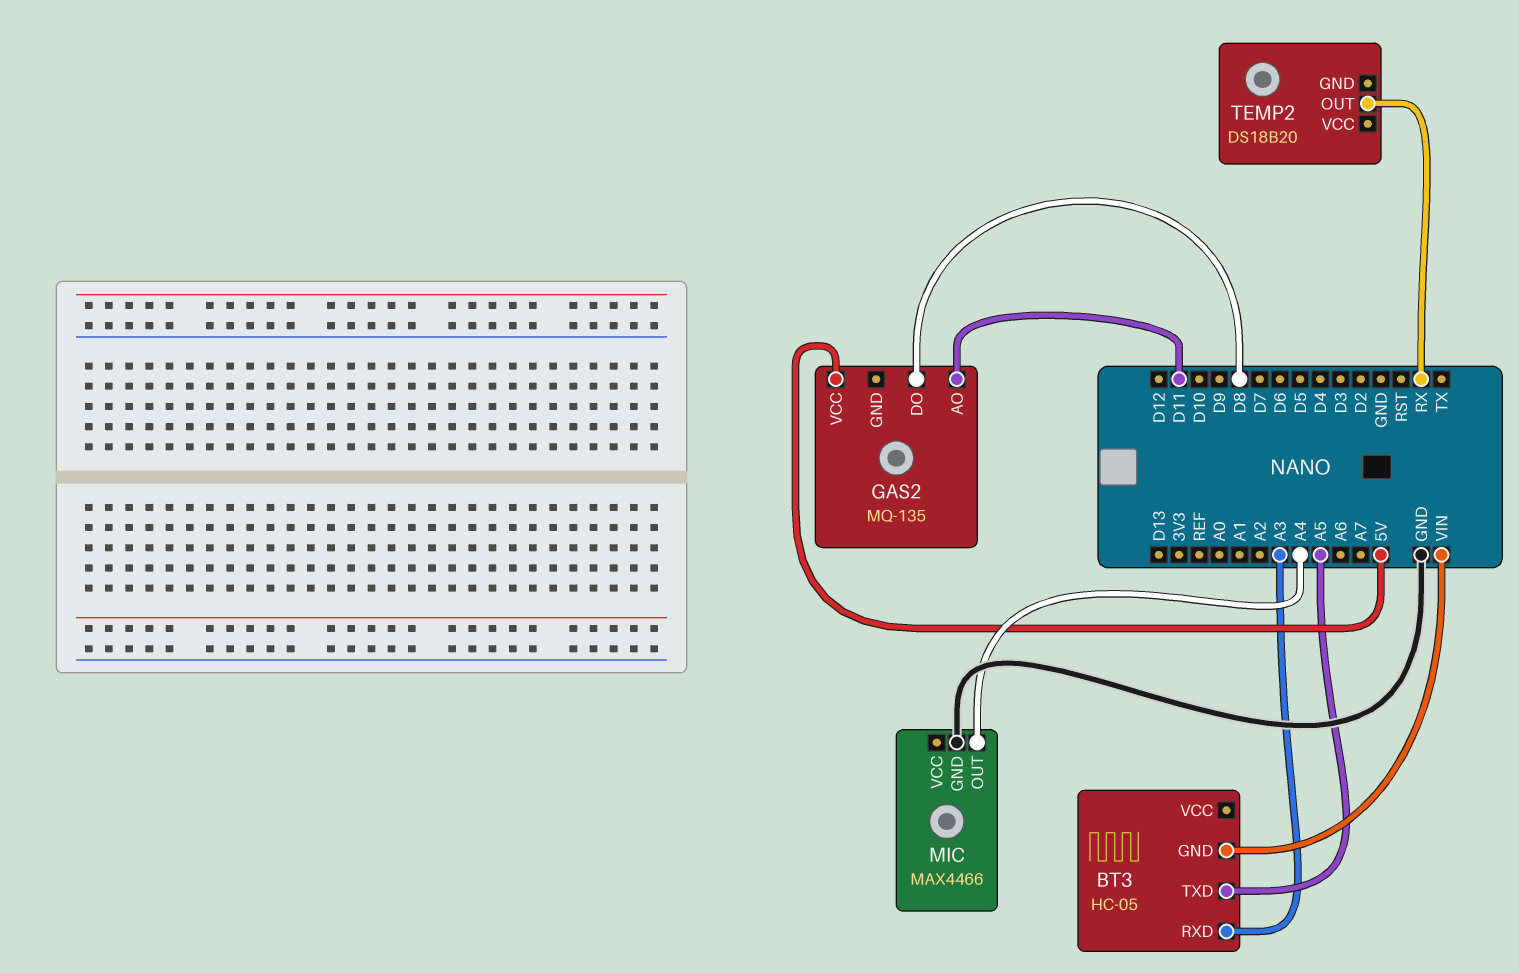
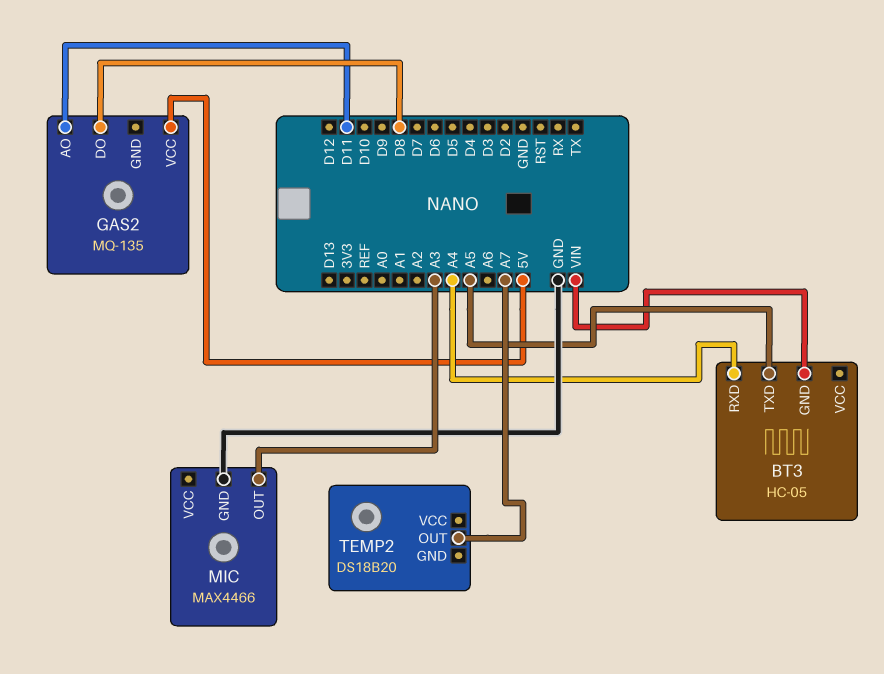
BT3 pin RXD: A3 -> A4
MIC pin OUT: A4 -> A3
TEMP2 pin OUT: RX -> A7

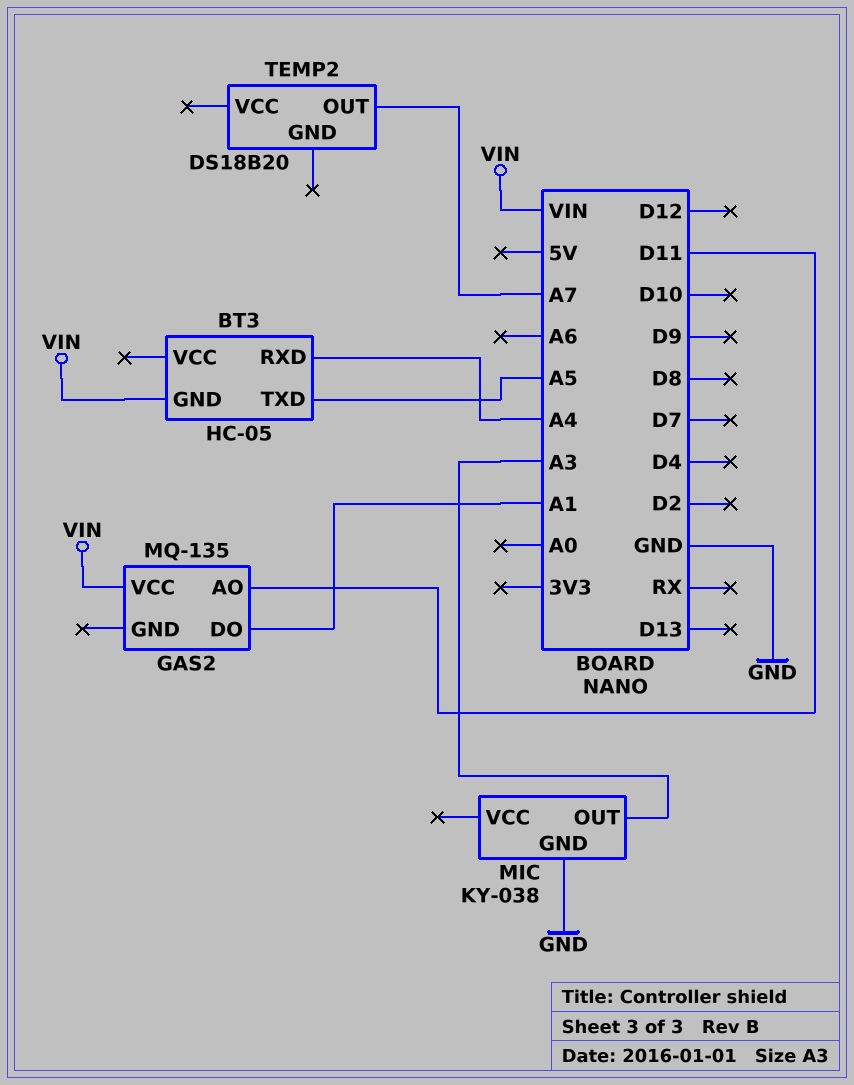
GAS2 pin DO: D8 -> A1
GAS2 pin VCC: 5V -> VIN
MIC: MAX4466 -> KY-038

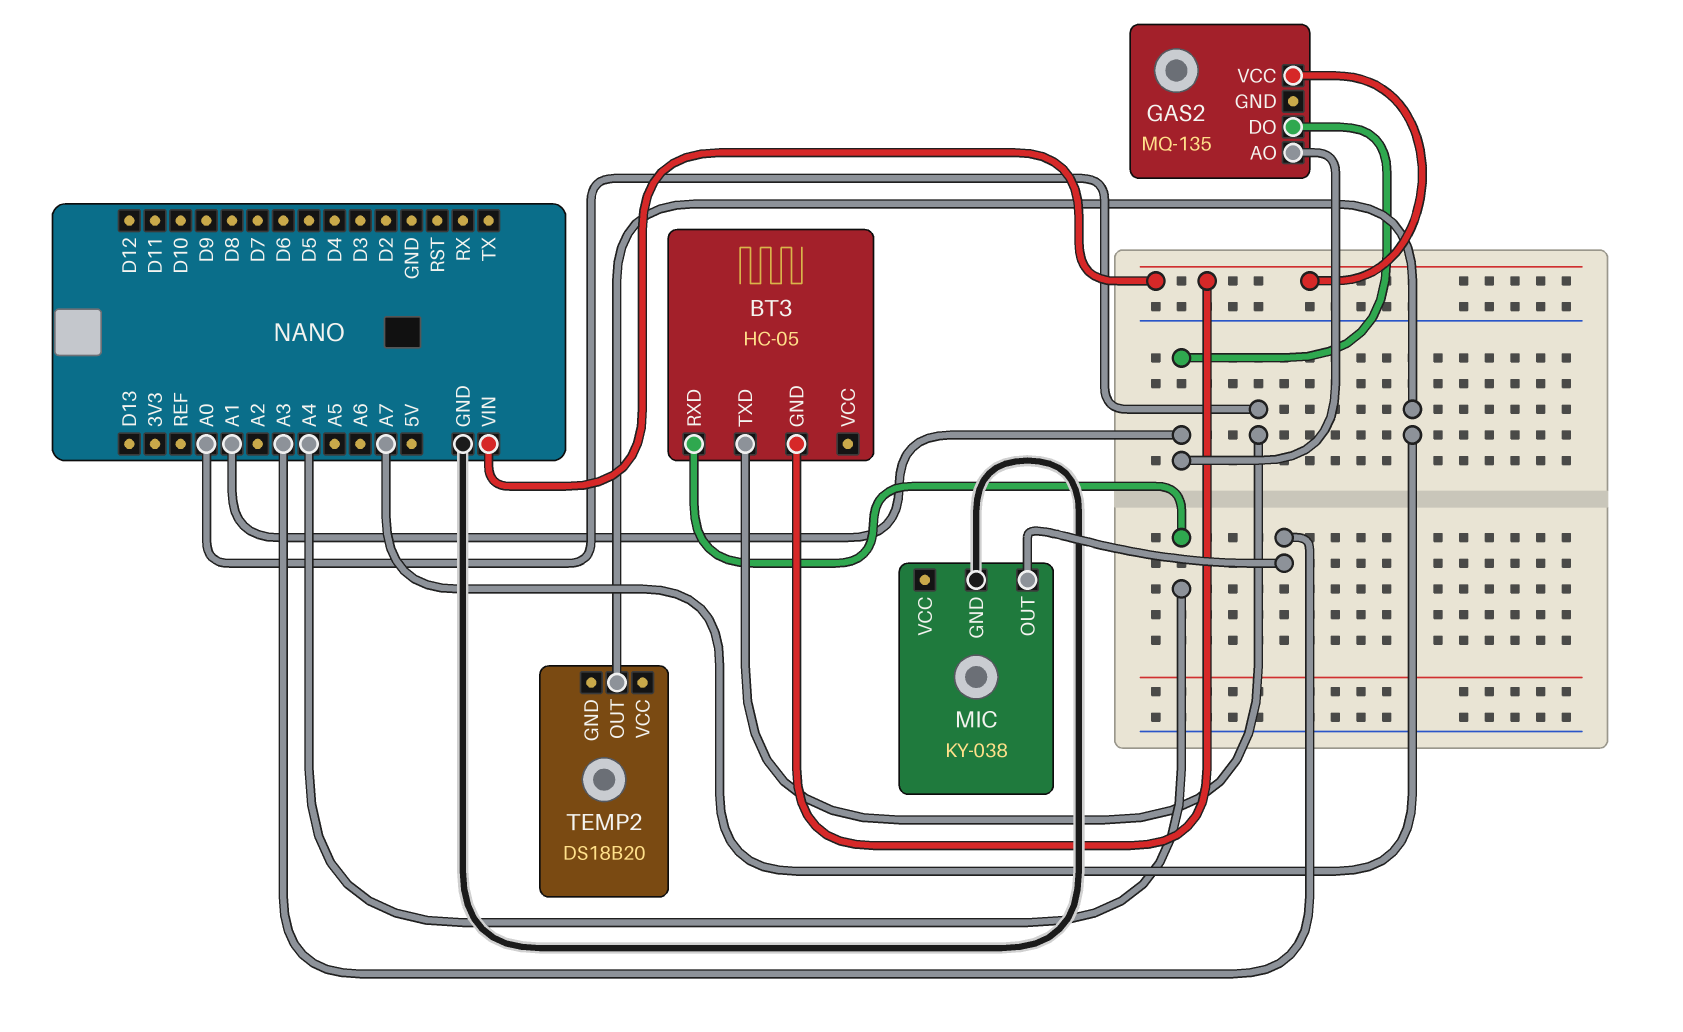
BT3 pin TXD: A5 -> A0
GAS2 pin AO: D11 -> A1

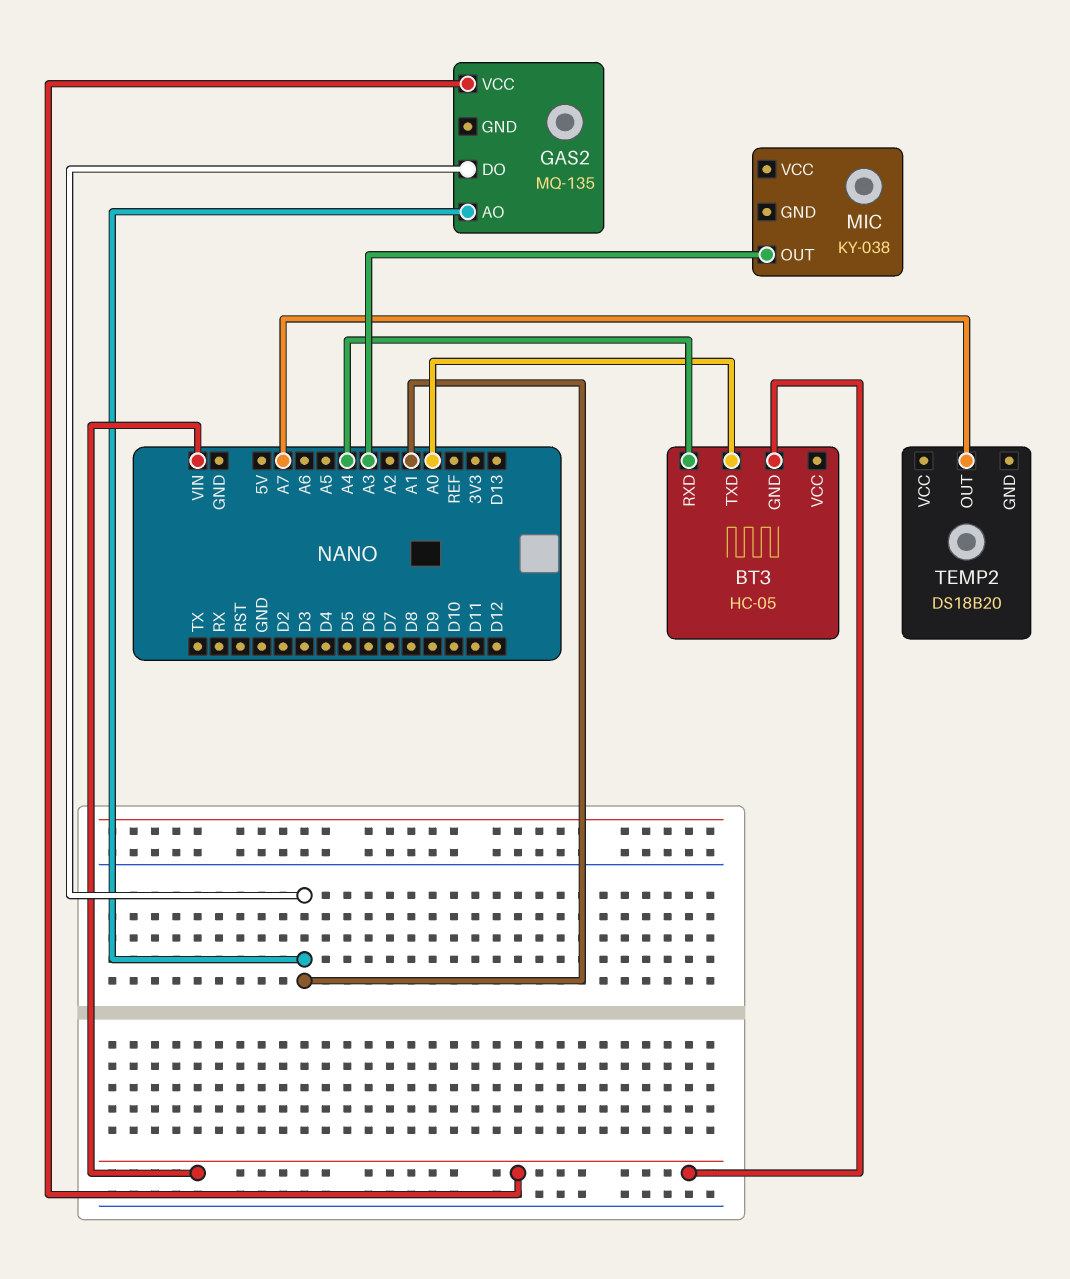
MIC pin GND: GND -> none

